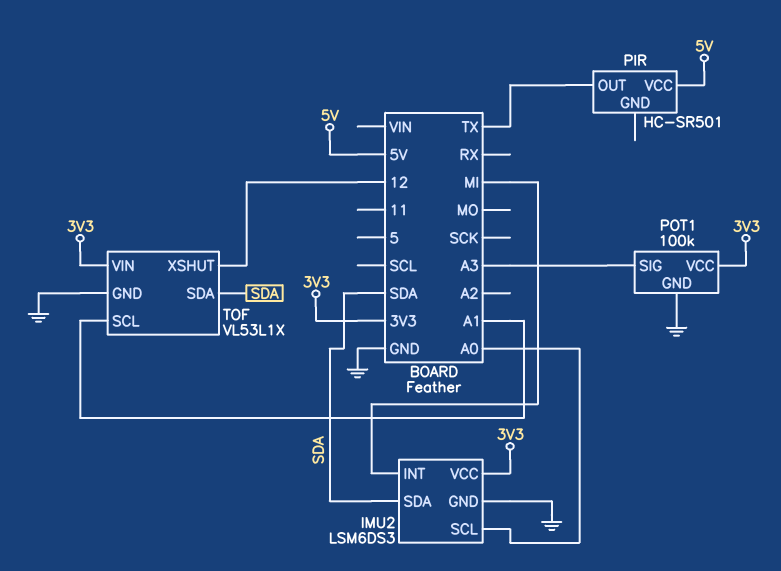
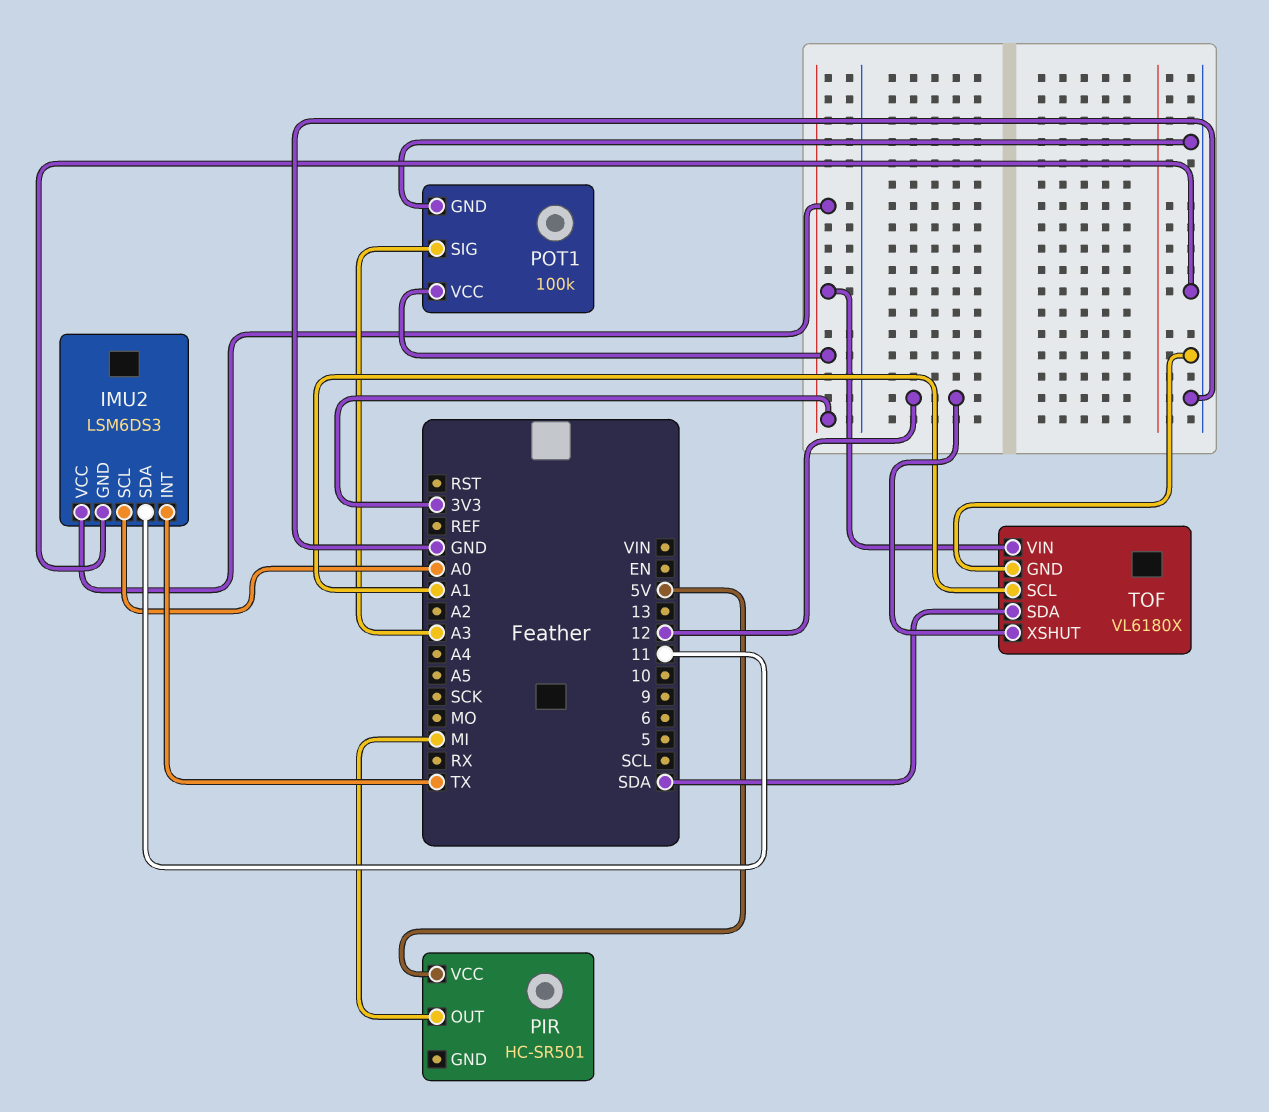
IMU2 pin INT: MI -> TX
IMU2 pin SDA: SDA -> 11
PIR pin OUT: TX -> MI
TOF: VL53L1X -> VL6180X

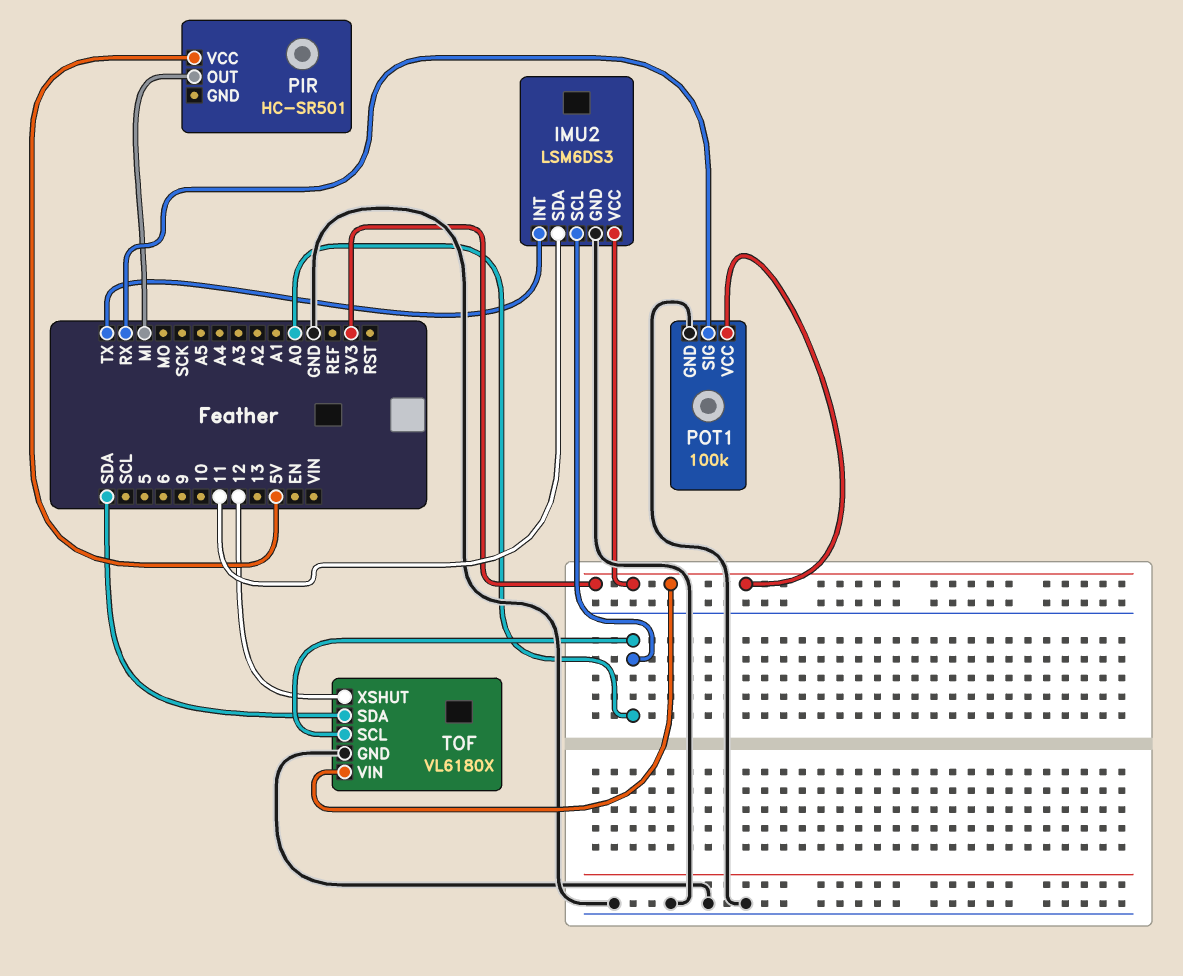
POT1 pin SIG: A3 -> RX
TOF pin SCL: A1 -> A0

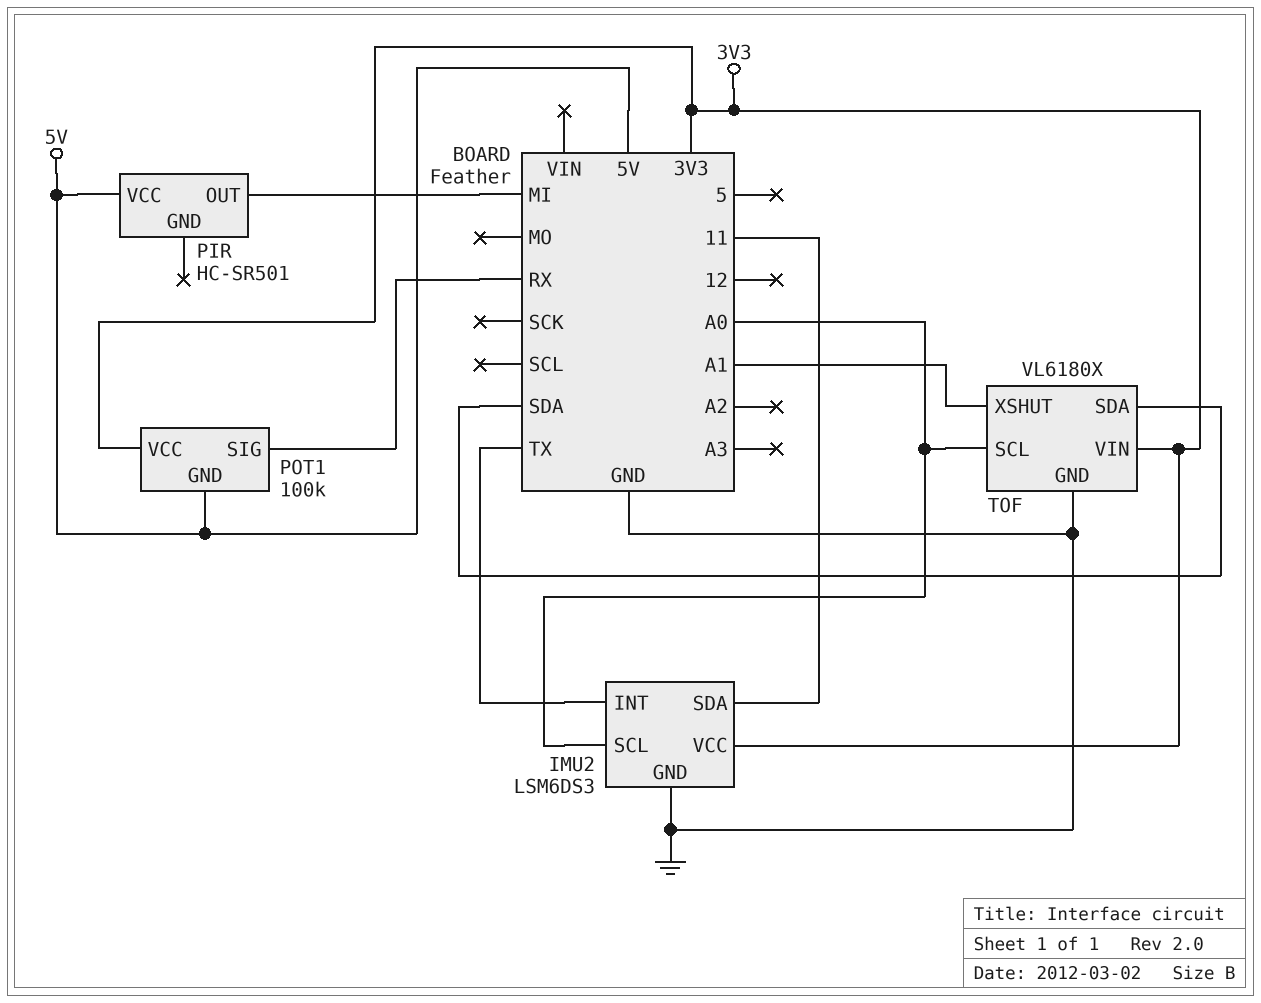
POT1 pin GND: GND -> 5V
TOF pin XSHUT: 12 -> A1

